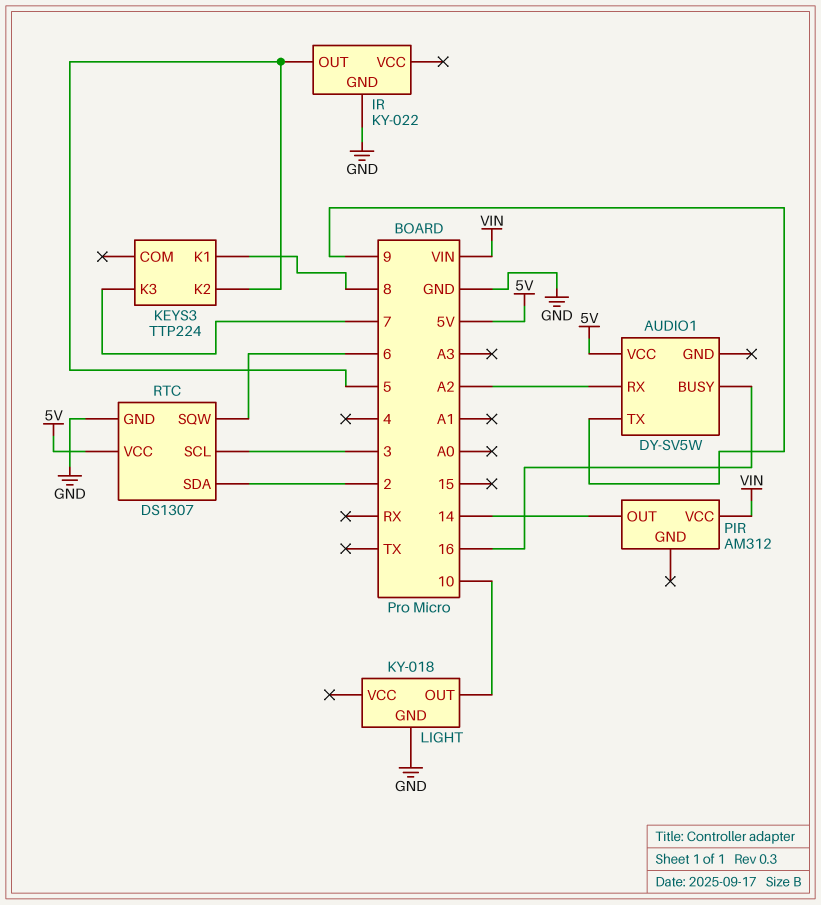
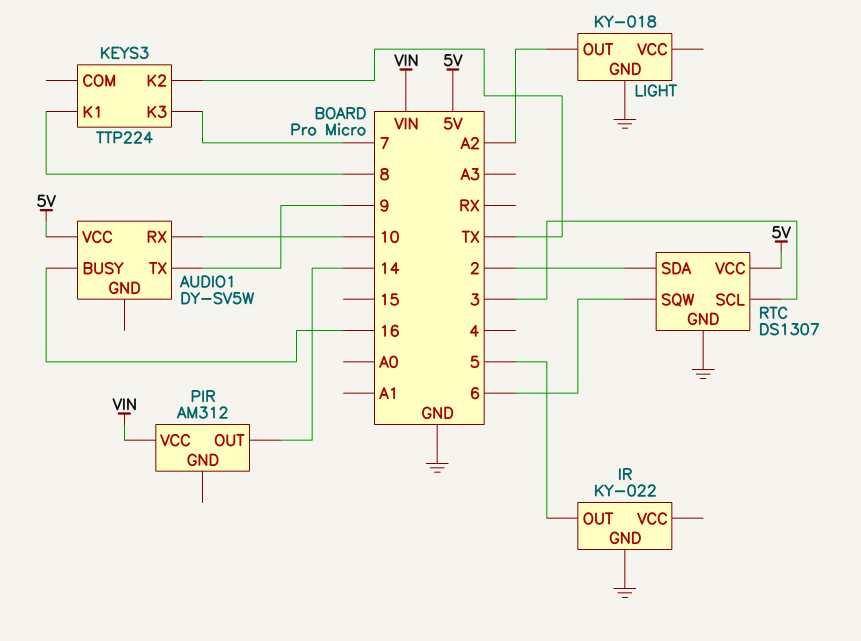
AUDIO1 pin RX: A2 -> 10
KEYS3 pin K2: 5 -> TX
LIGHT pin OUT: 10 -> A2

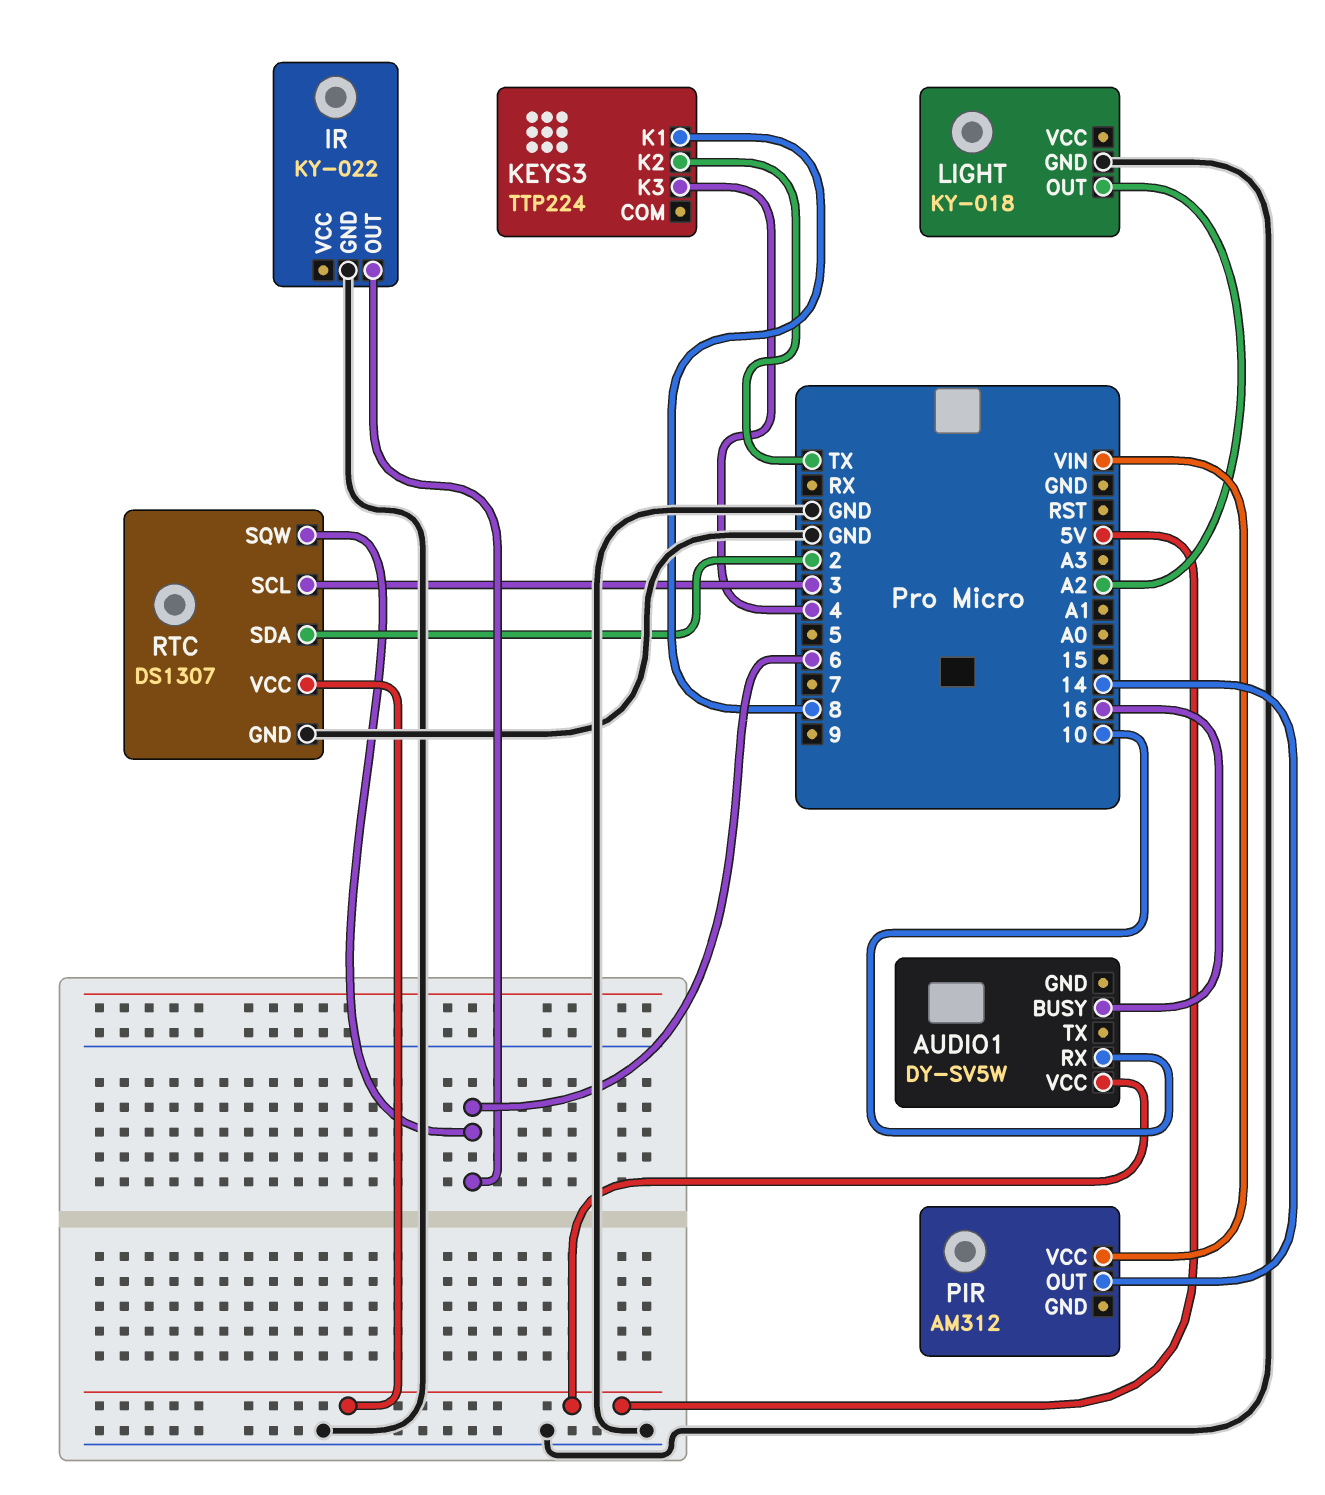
AUDIO1 pin TX: 9 -> none
IR pin OUT: 5 -> 6
KEYS3 pin K3: 7 -> 4

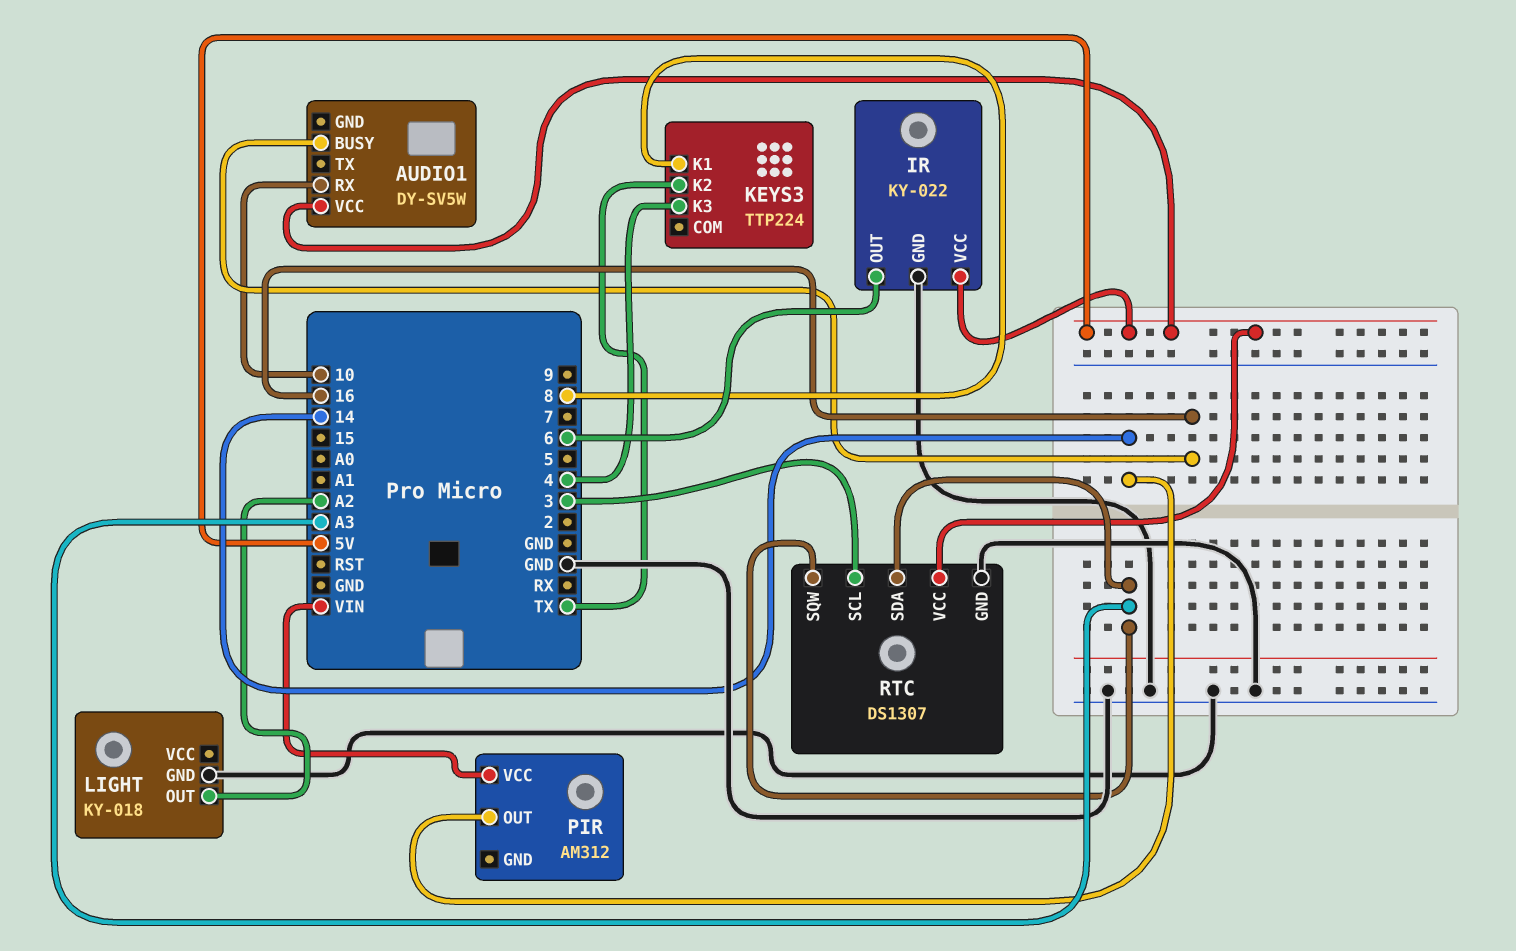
IR pin VCC: none -> 5V
RTC pin SDA: 2 -> A3
RTC pin SQW: 6 -> A3

